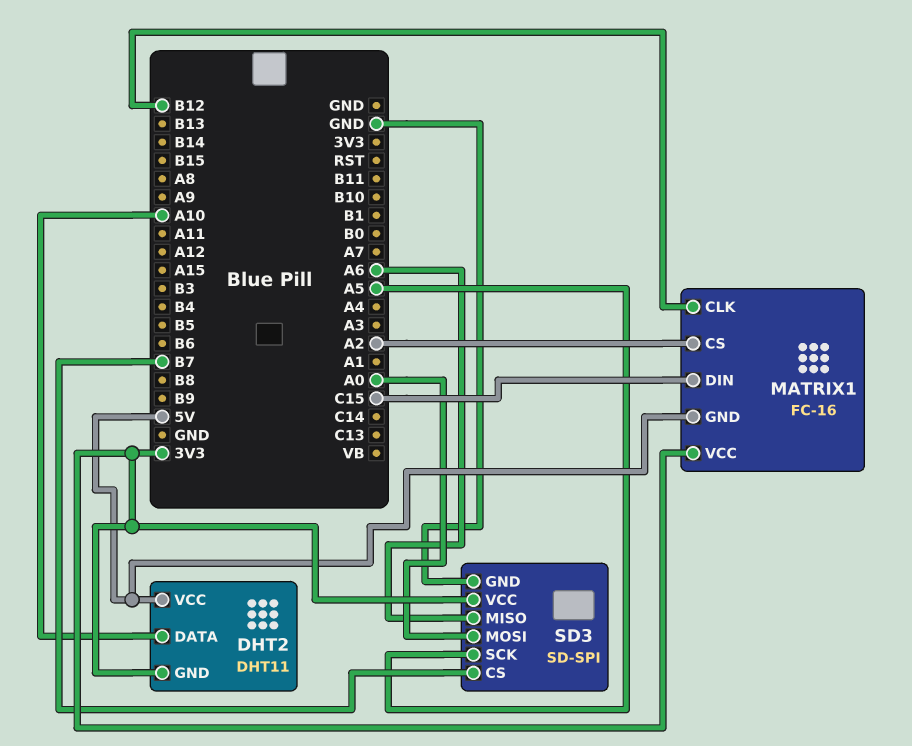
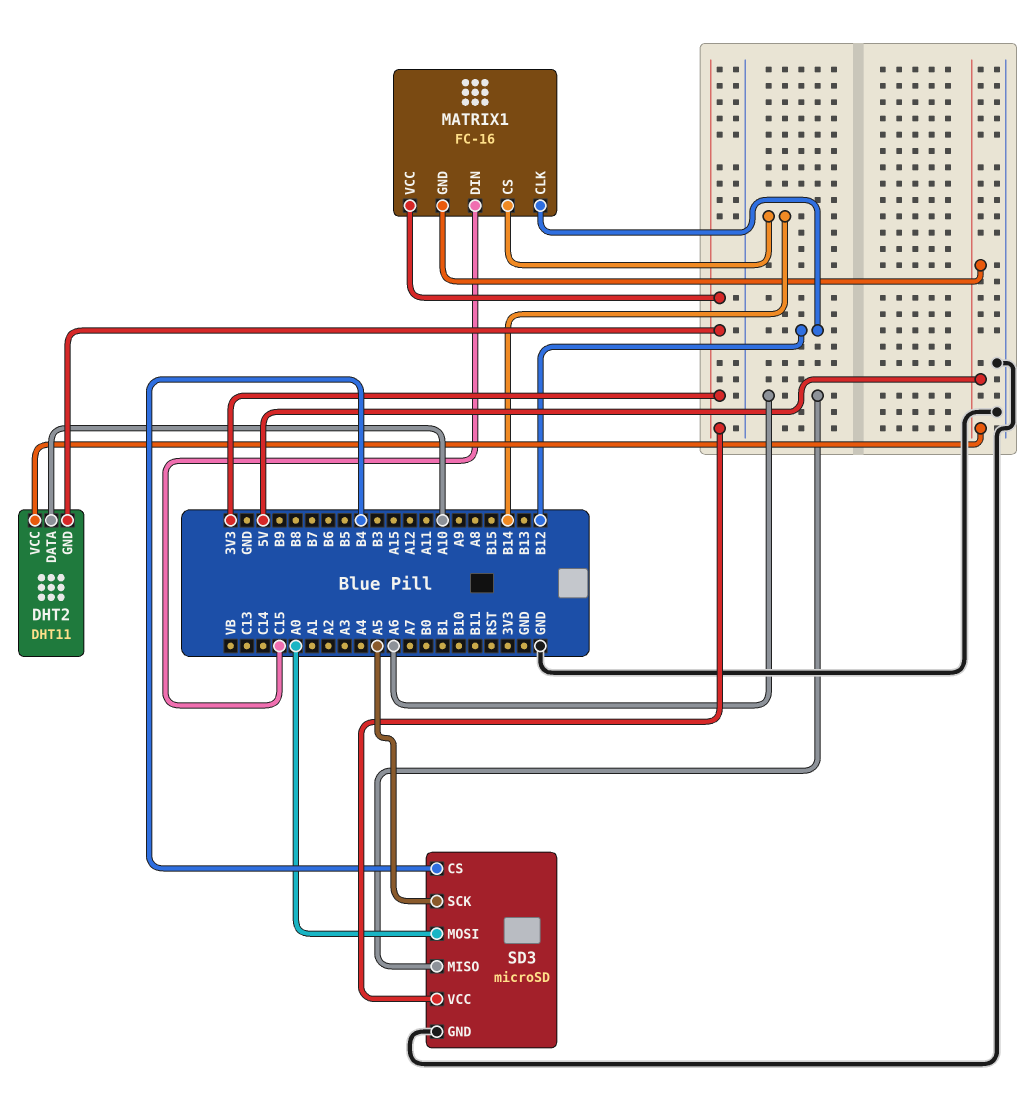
MATRIX1 pin CS: A2 -> B14
SD3: SD-SPI -> microSD
SD3 pin CS: B7 -> B4

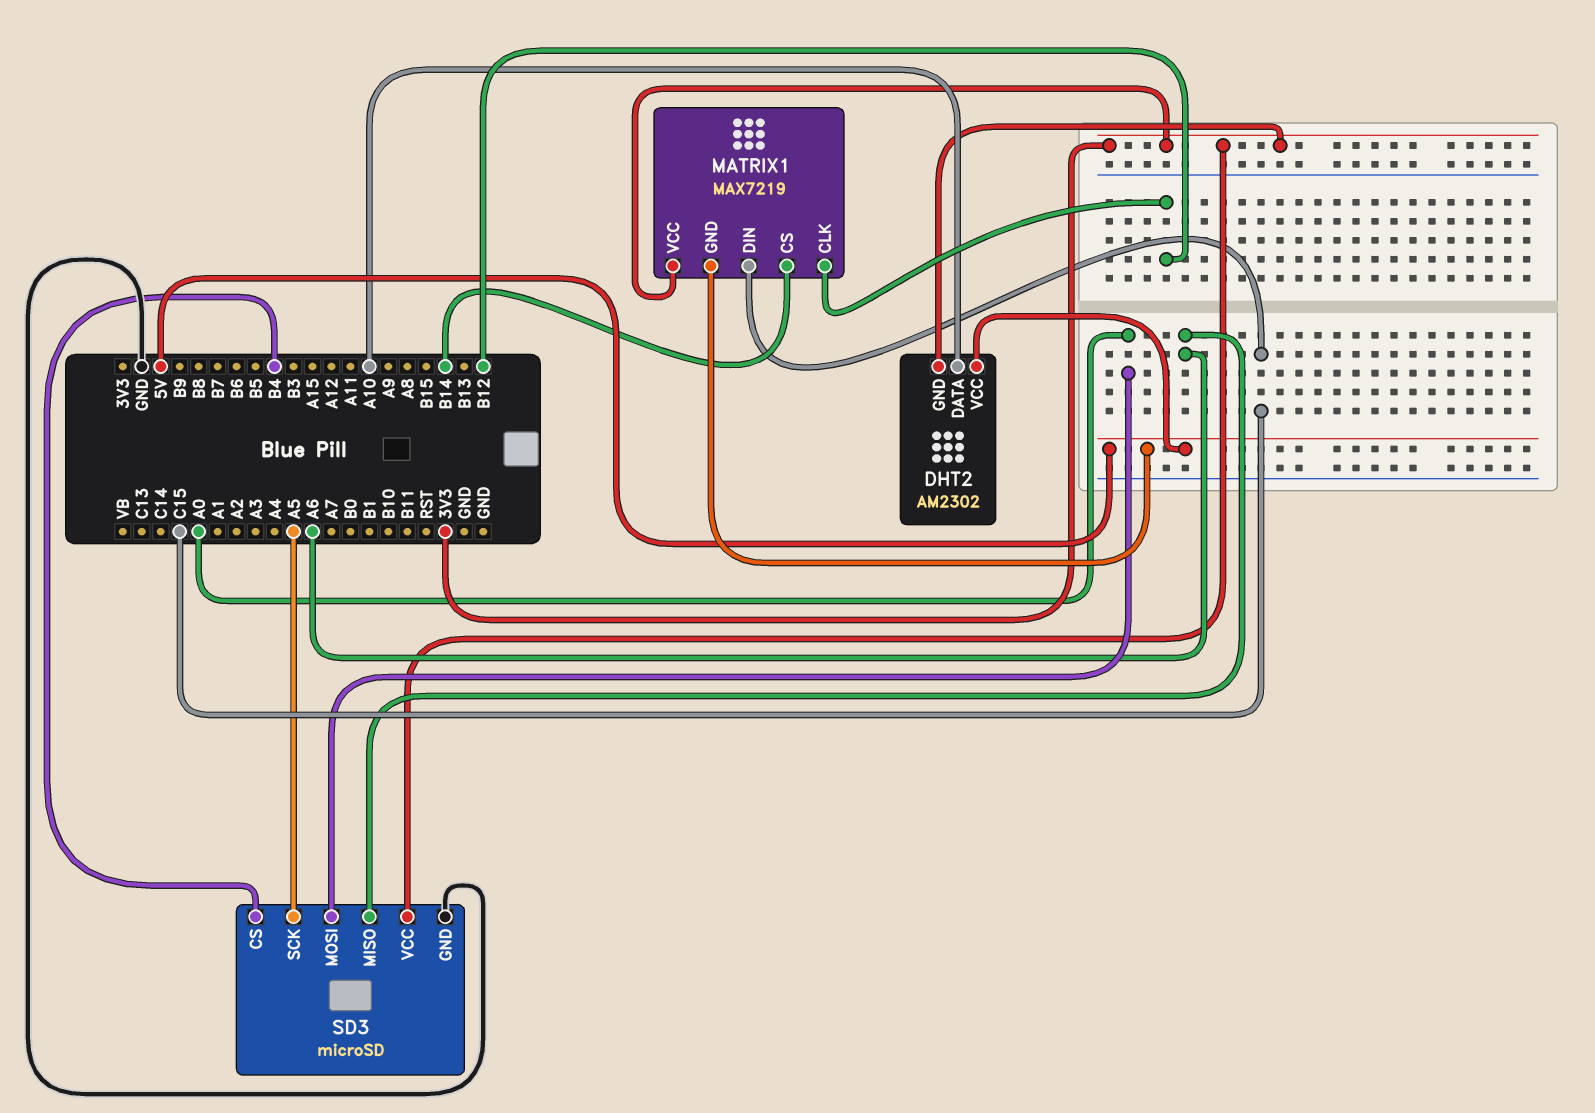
DHT2: DHT11 -> AM2302
MATRIX1: FC-16 -> MAX7219

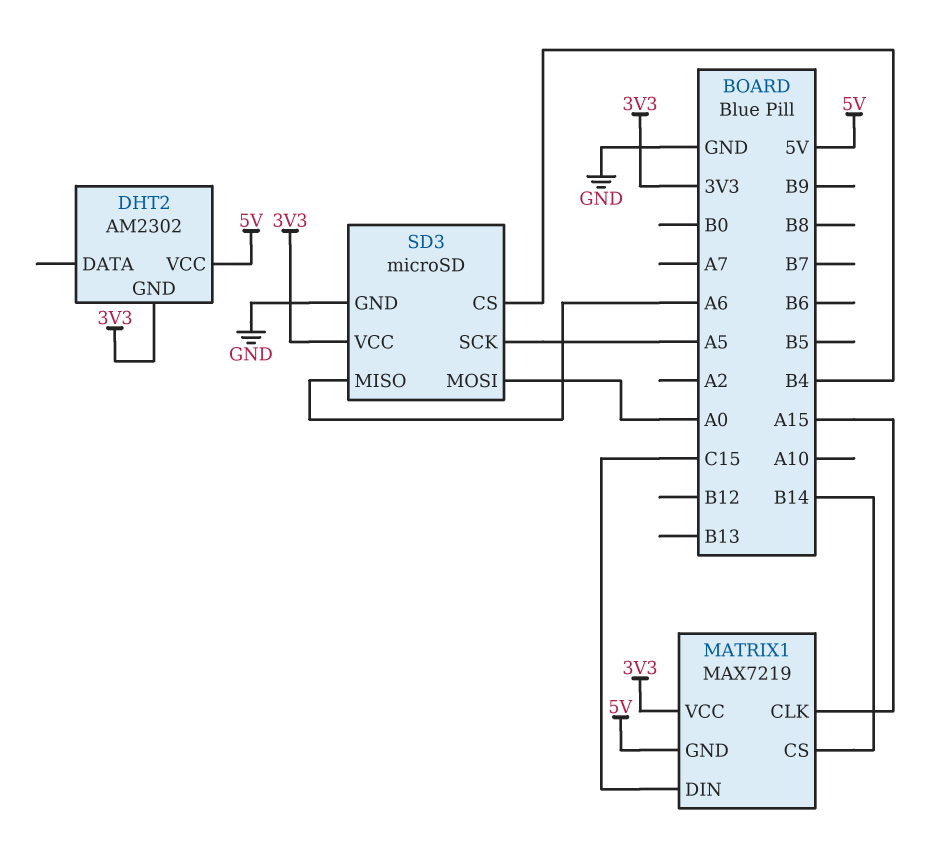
DHT2 pin DATA: A10 -> none
MATRIX1 pin CLK: B12 -> A15

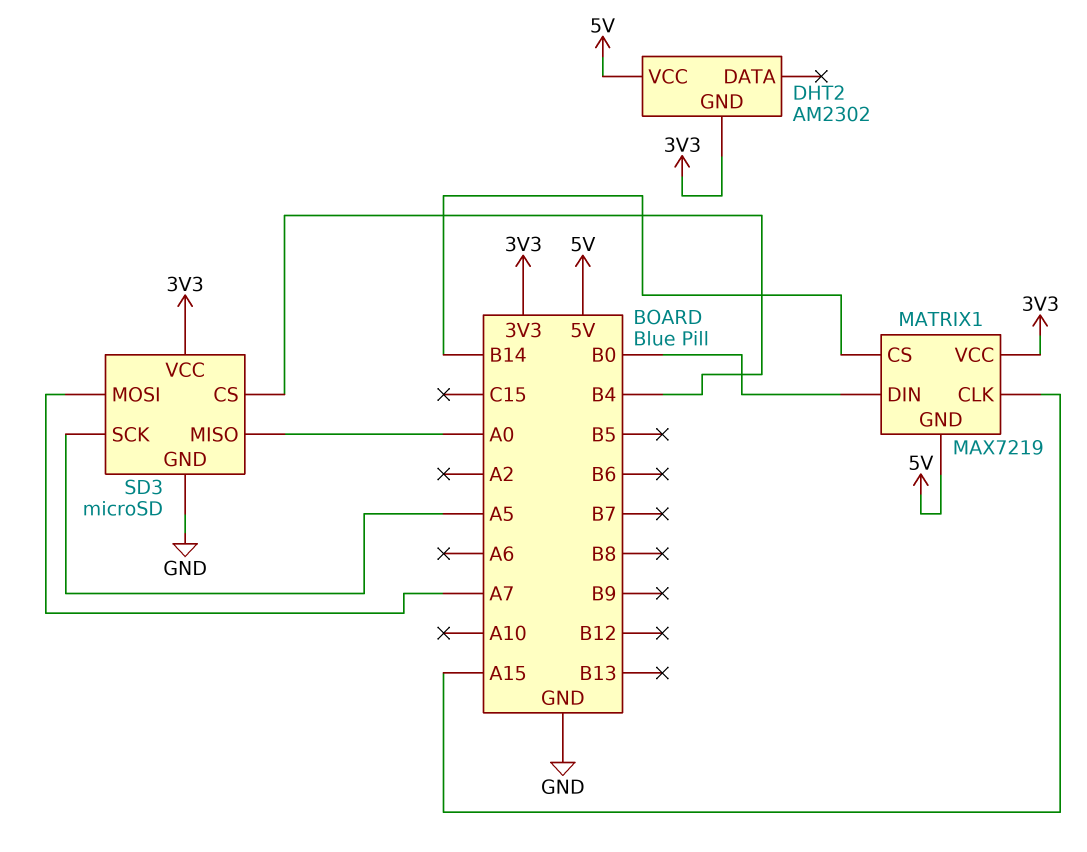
MATRIX1 pin DIN: C15 -> B0
SD3 pin MISO: A6 -> A0
SD3 pin MOSI: A0 -> A7

